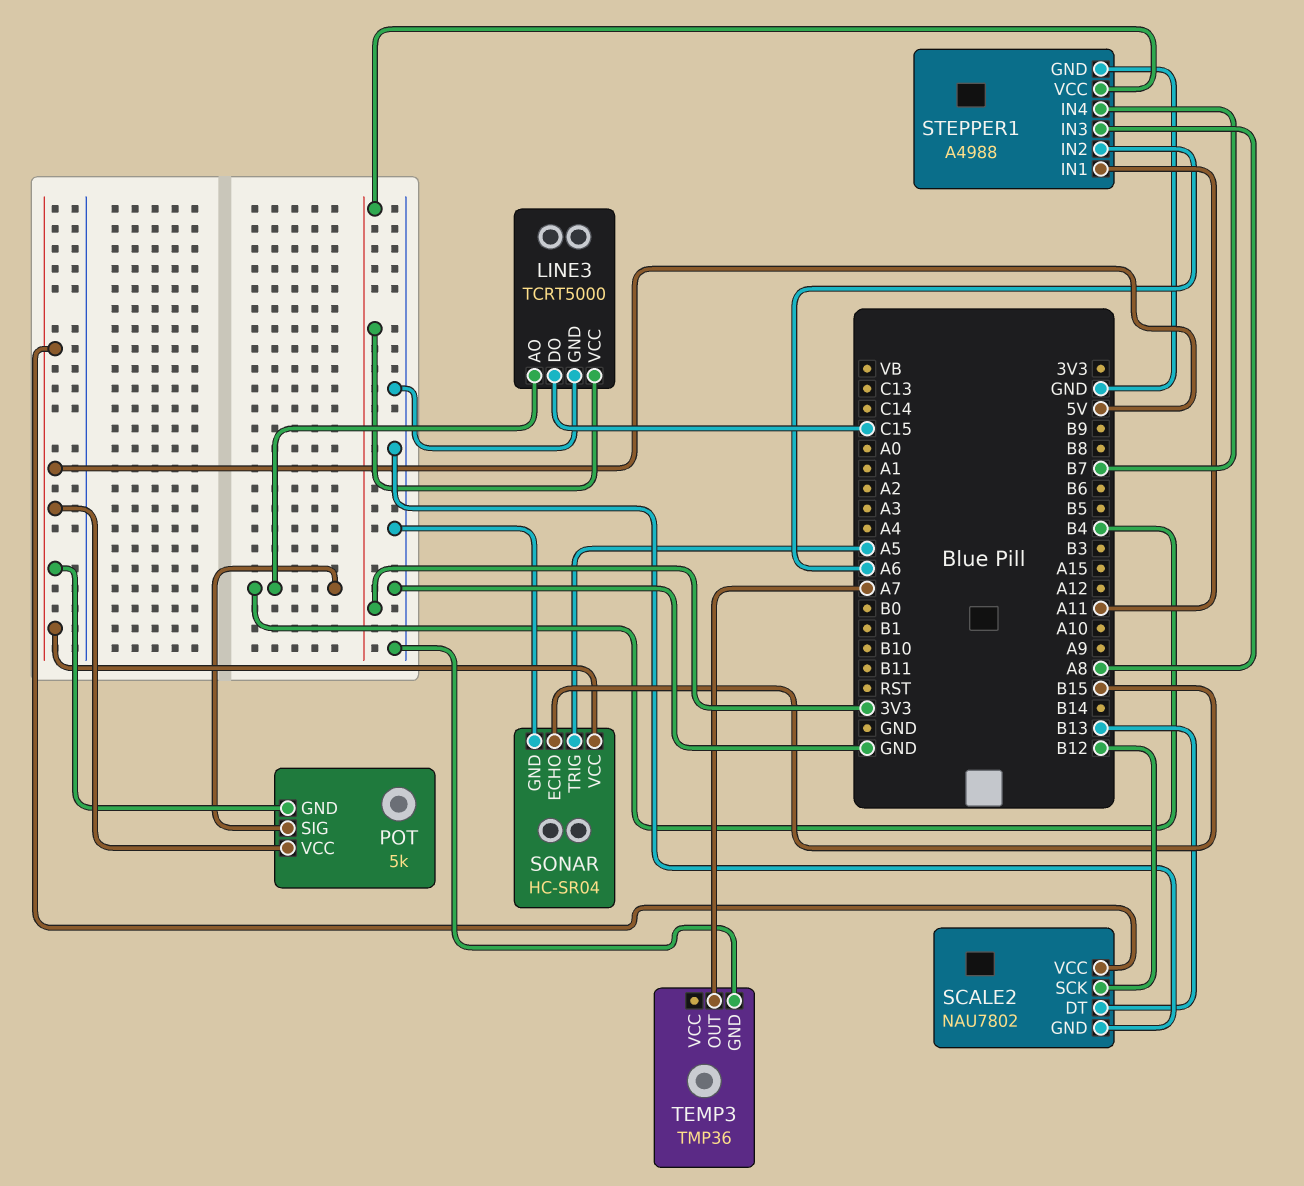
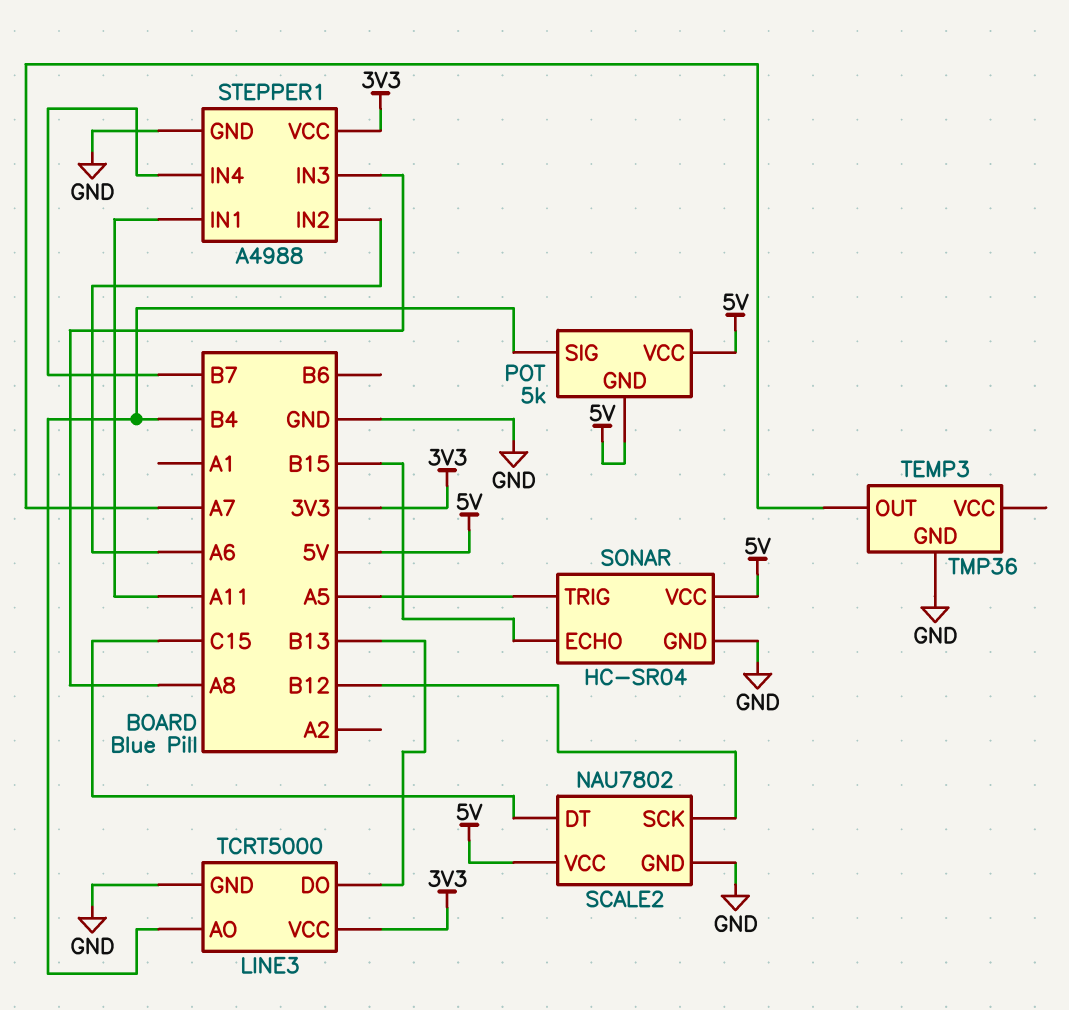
LINE3 pin DO: C15 -> B13
SCALE2 pin DT: B13 -> C15

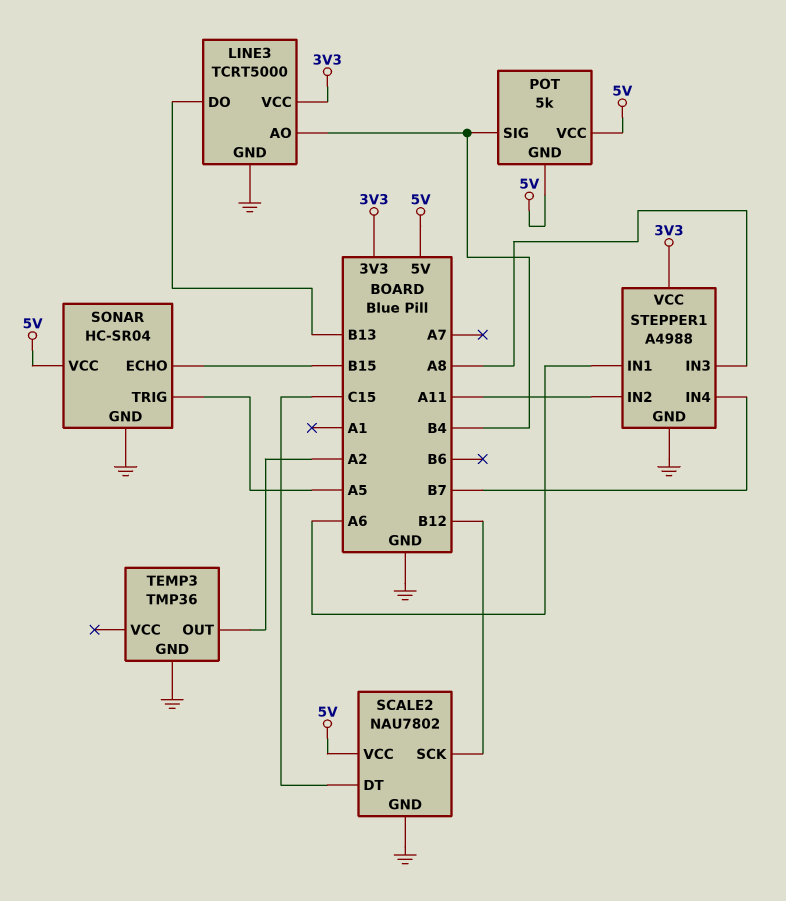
STEPPER1 pin IN1: A11 -> A6
STEPPER1 pin IN2: A6 -> A11
TEMP3 pin OUT: A7 -> A2

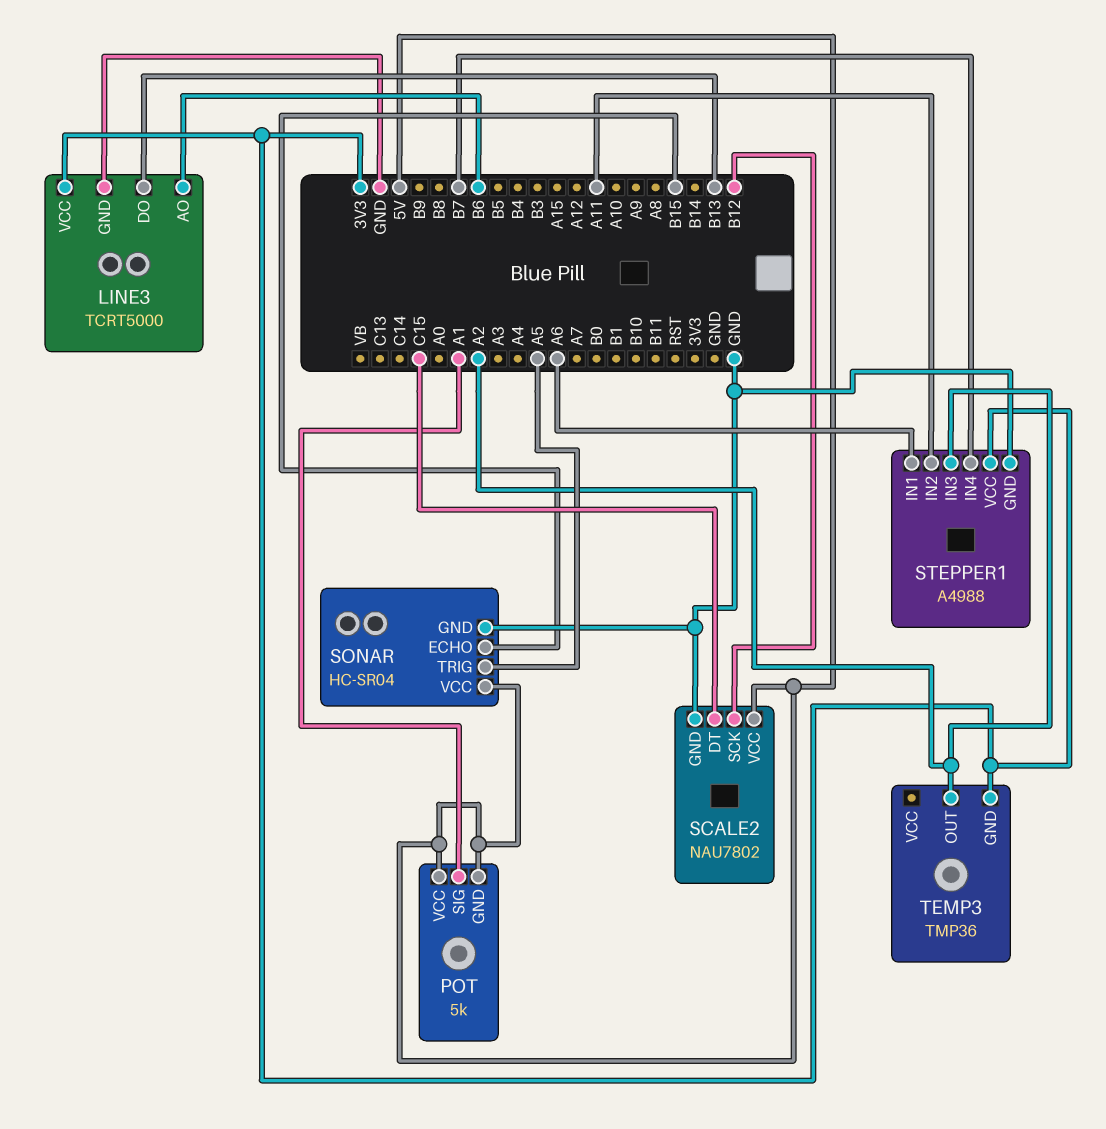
LINE3 pin AO: B4 -> B6
POT pin SIG: B4 -> A1
STEPPER1 pin IN3: A8 -> A2
TEMP3 pin GND: GND -> 3V3

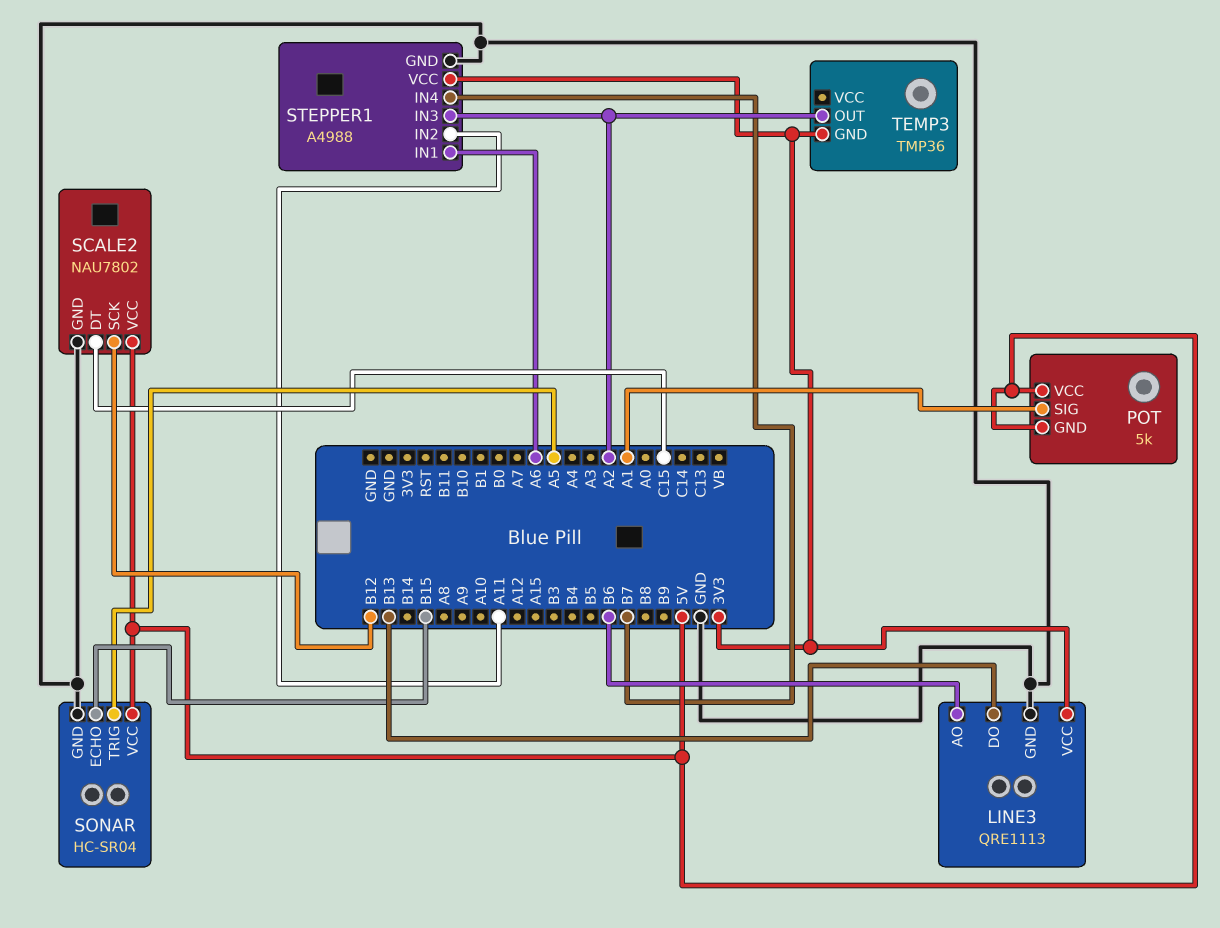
LINE3: TCRT5000 -> QRE1113

